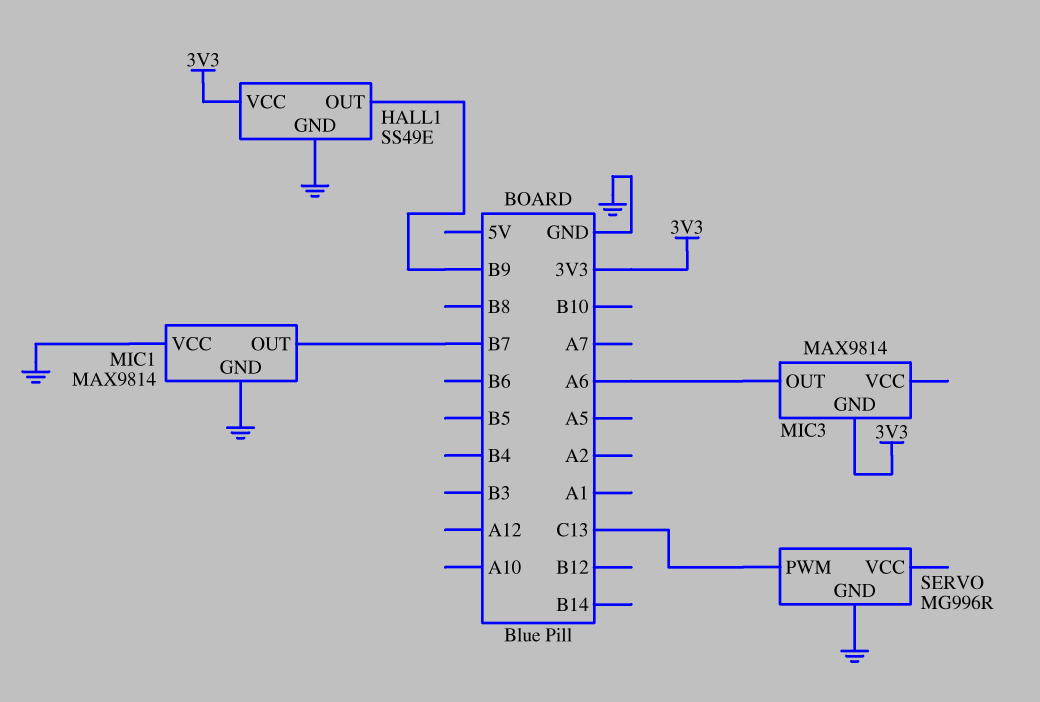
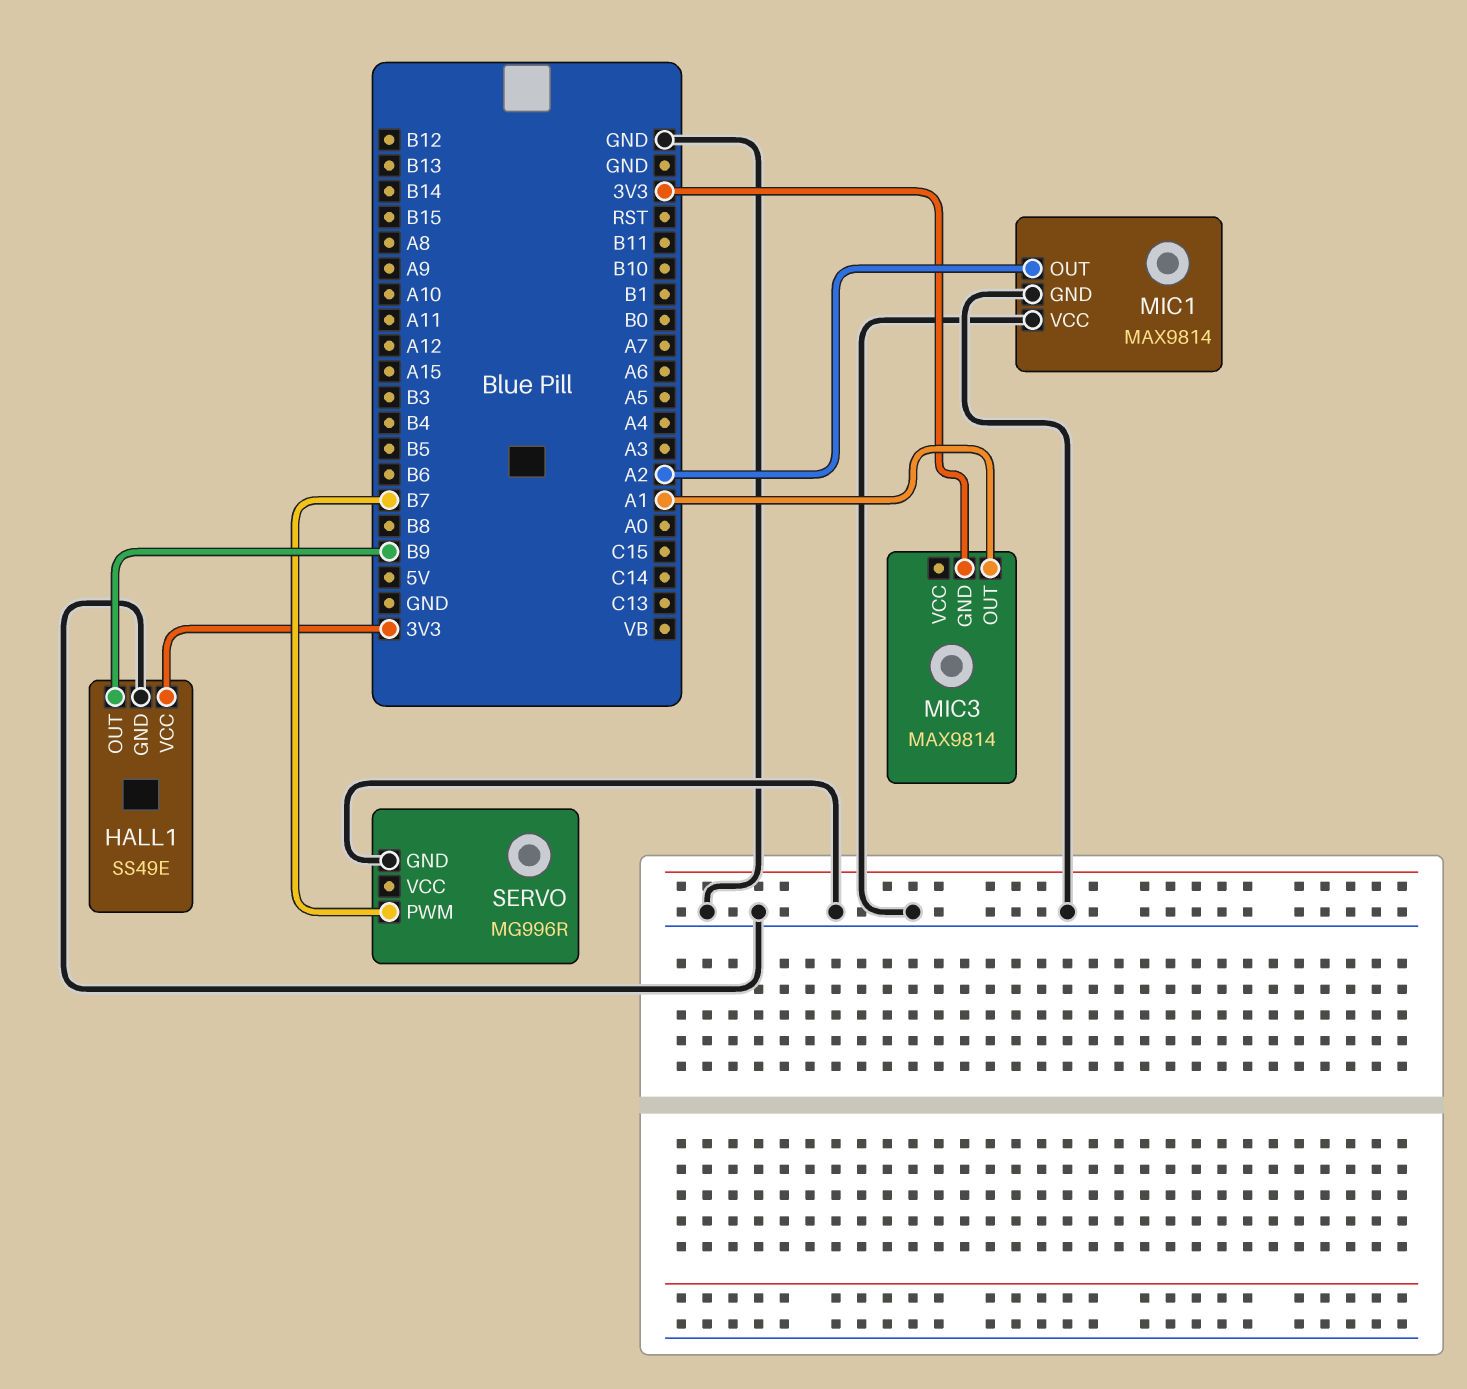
MIC1 pin OUT: B7 -> A2
MIC3 pin OUT: A6 -> A1
SERVO pin PWM: C13 -> B7

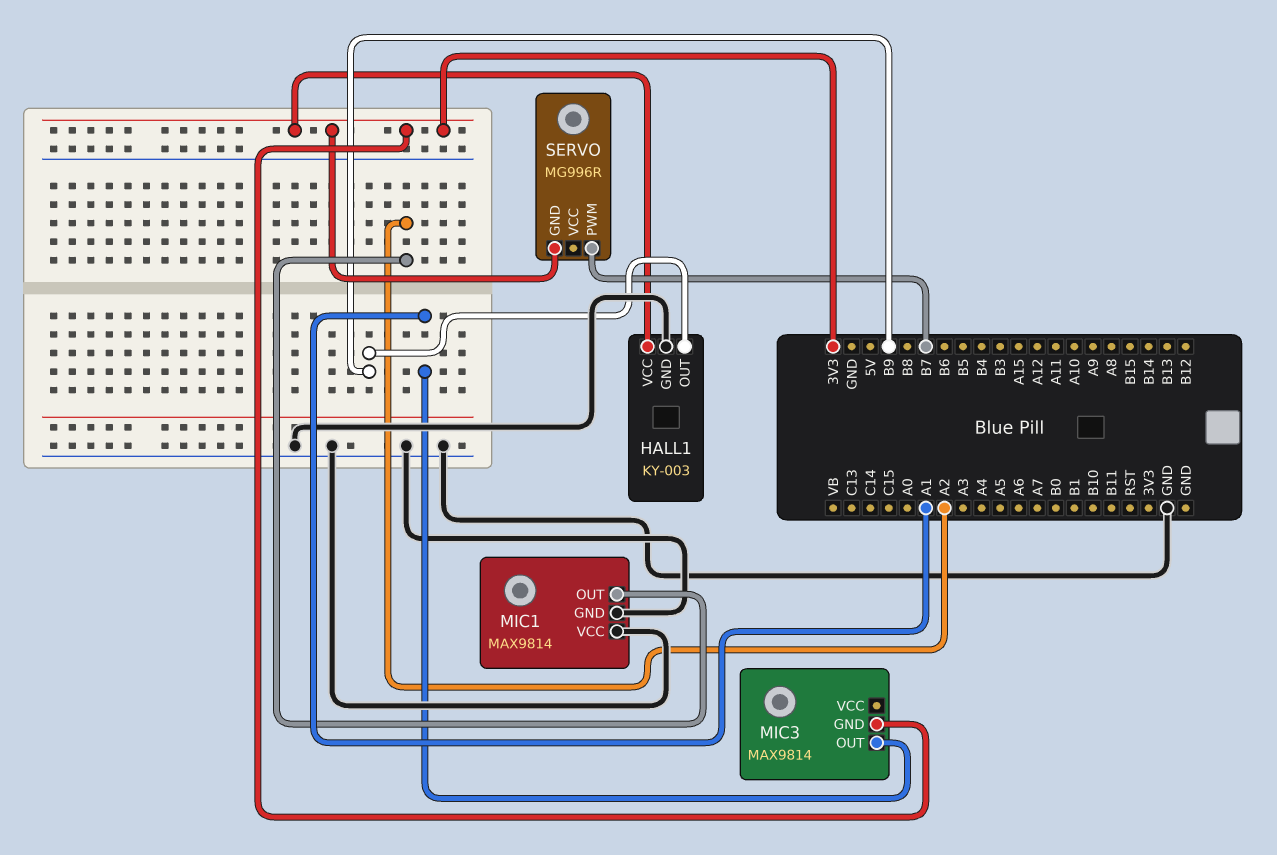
HALL1: SS49E -> KY-003
SERVO pin GND: GND -> 3V3

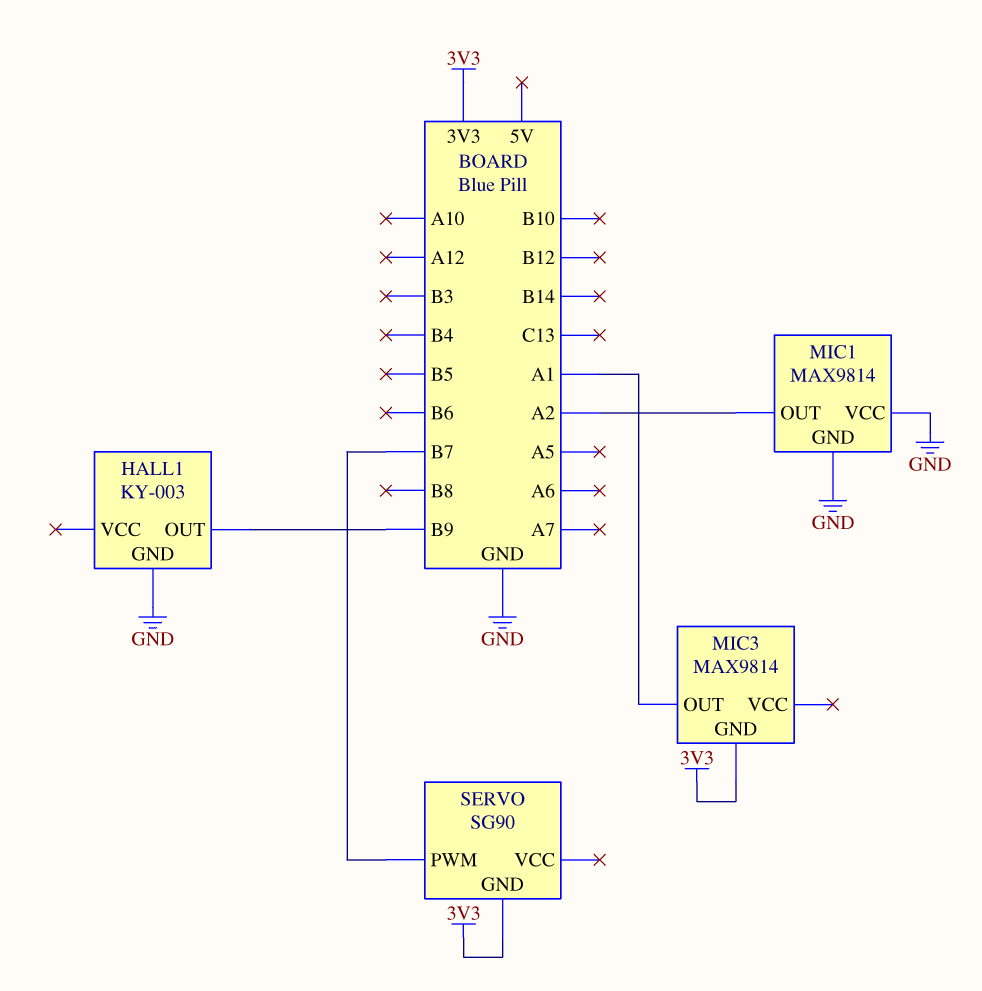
HALL1 pin VCC: 3V3 -> none
SERVO: MG996R -> SG90

